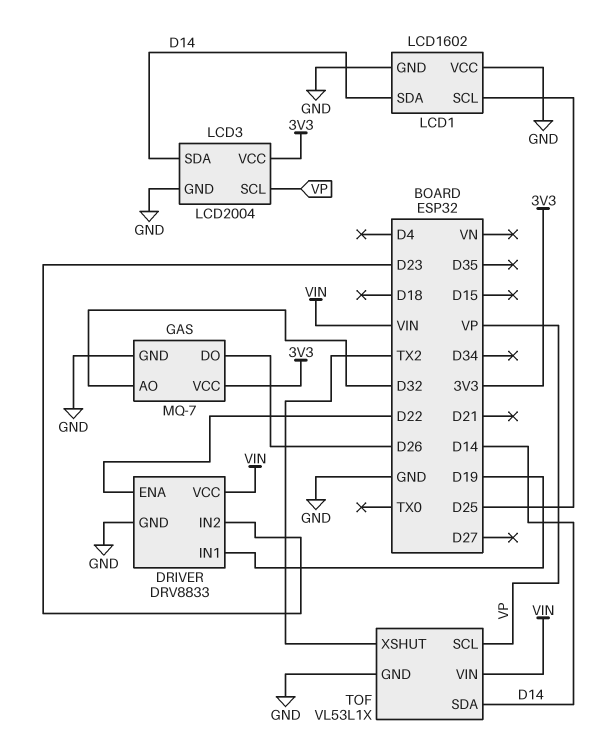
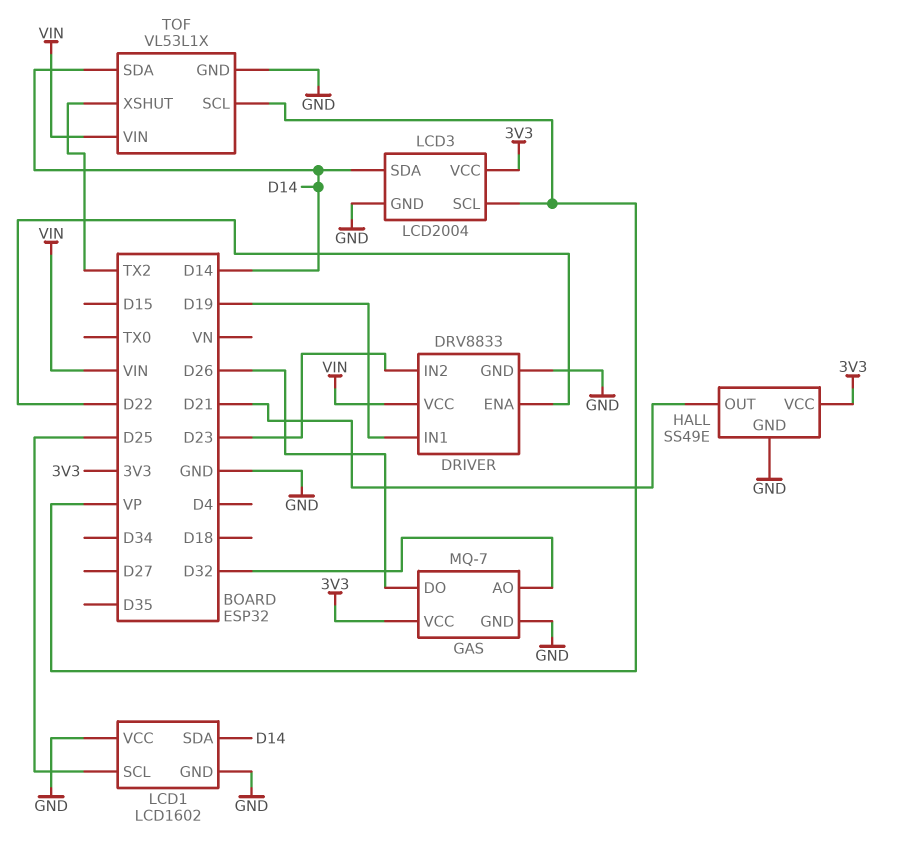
HALL: none -> SS49E
HALL pin GND: none -> GND
HALL pin OUT: none -> D21
HALL pin VCC: none -> 3V3

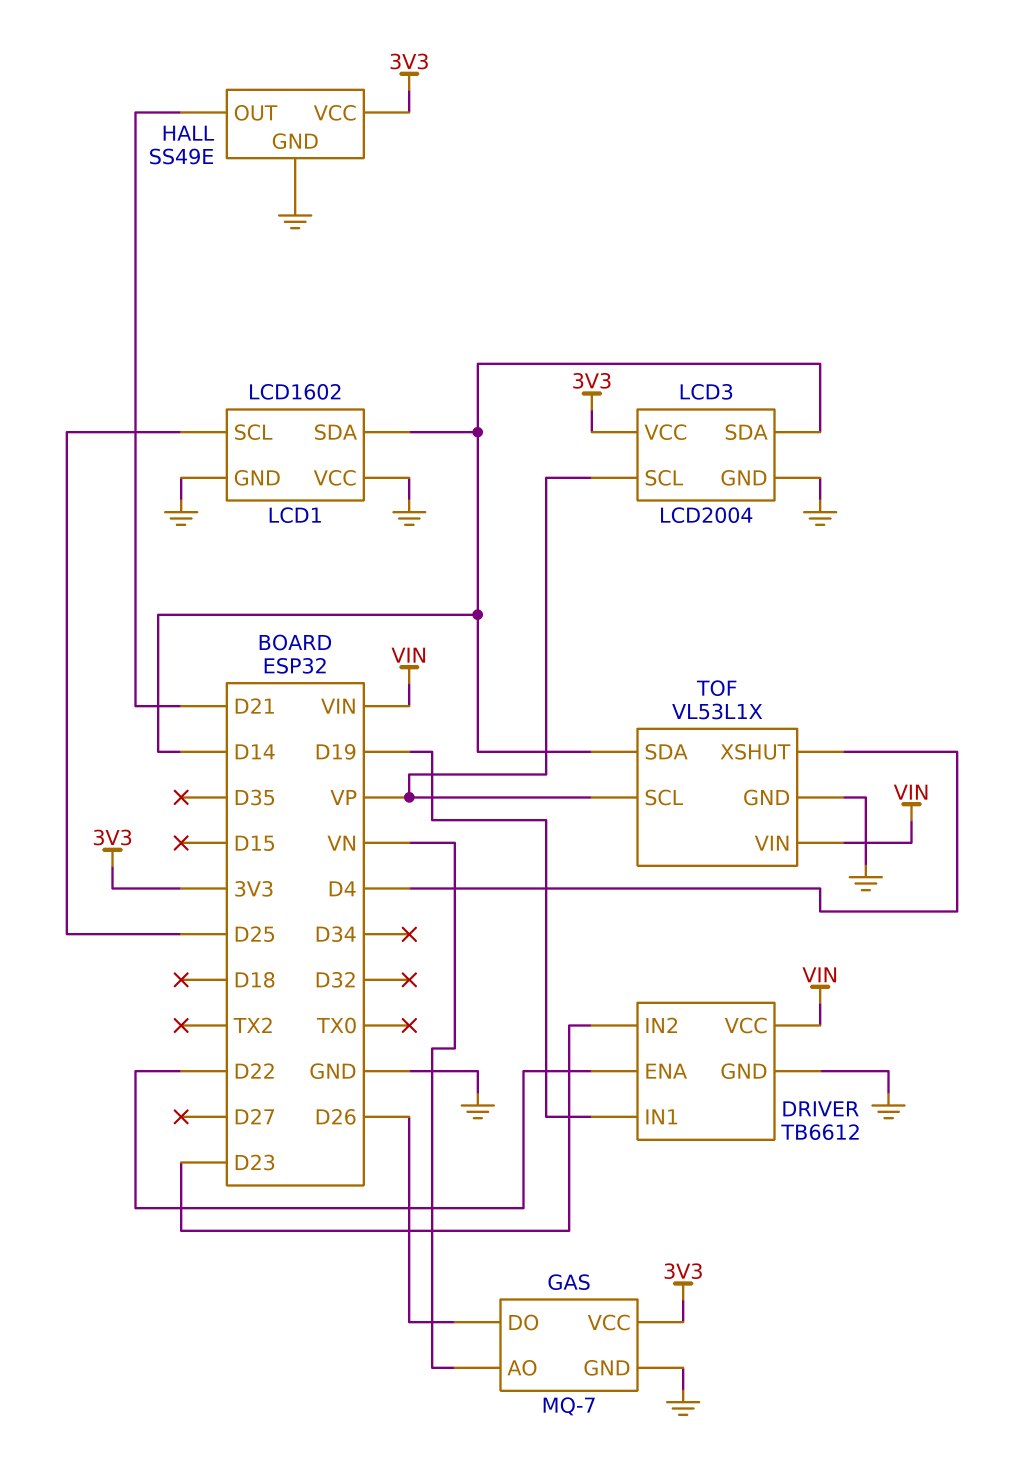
DRIVER: DRV8833 -> TB6612
GAS pin AO: D32 -> VN
TOF pin XSHUT: TX2 -> D4

